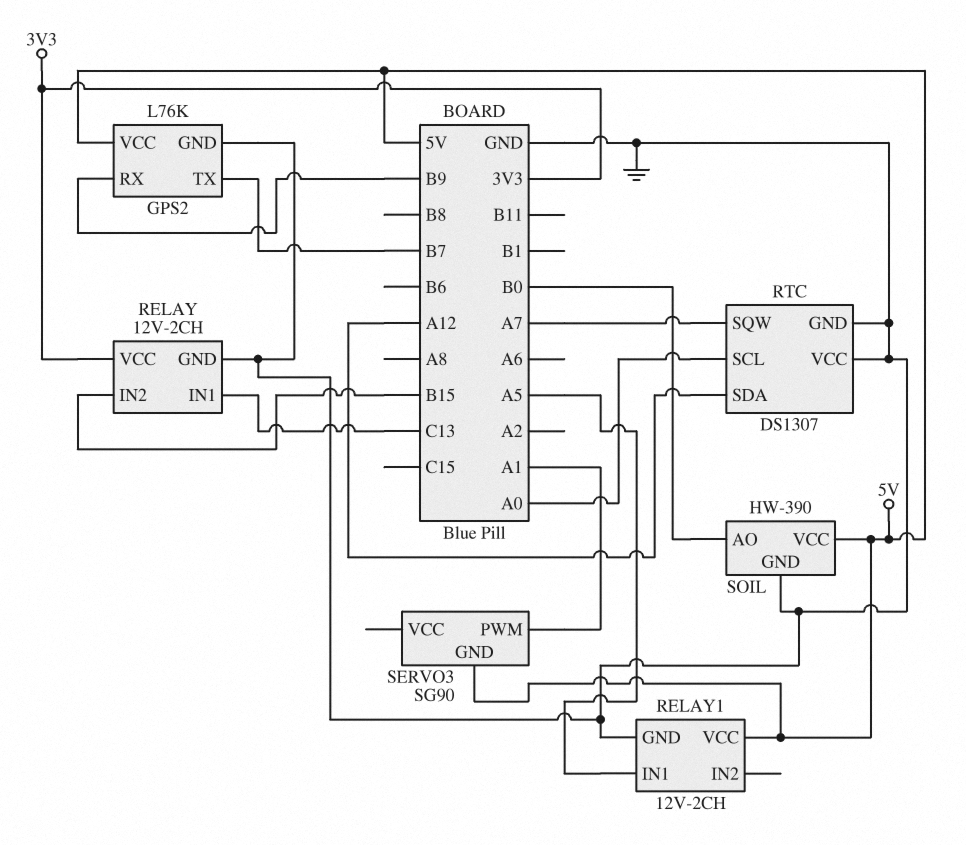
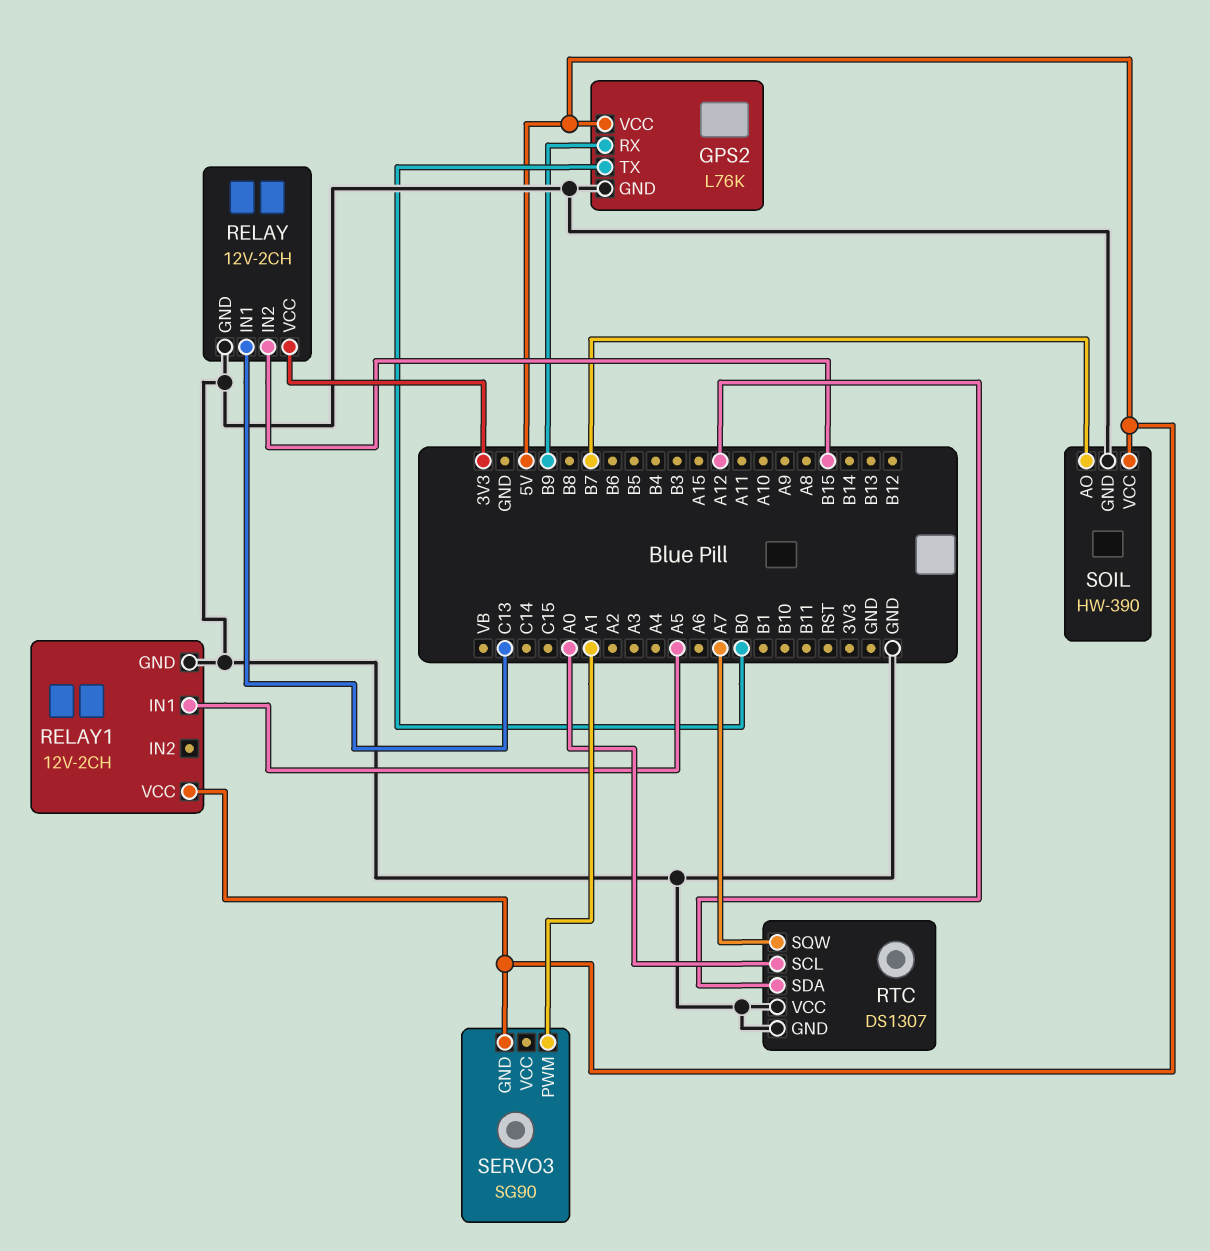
GPS2 pin TX: B7 -> B0
SOIL pin AO: B0 -> B7

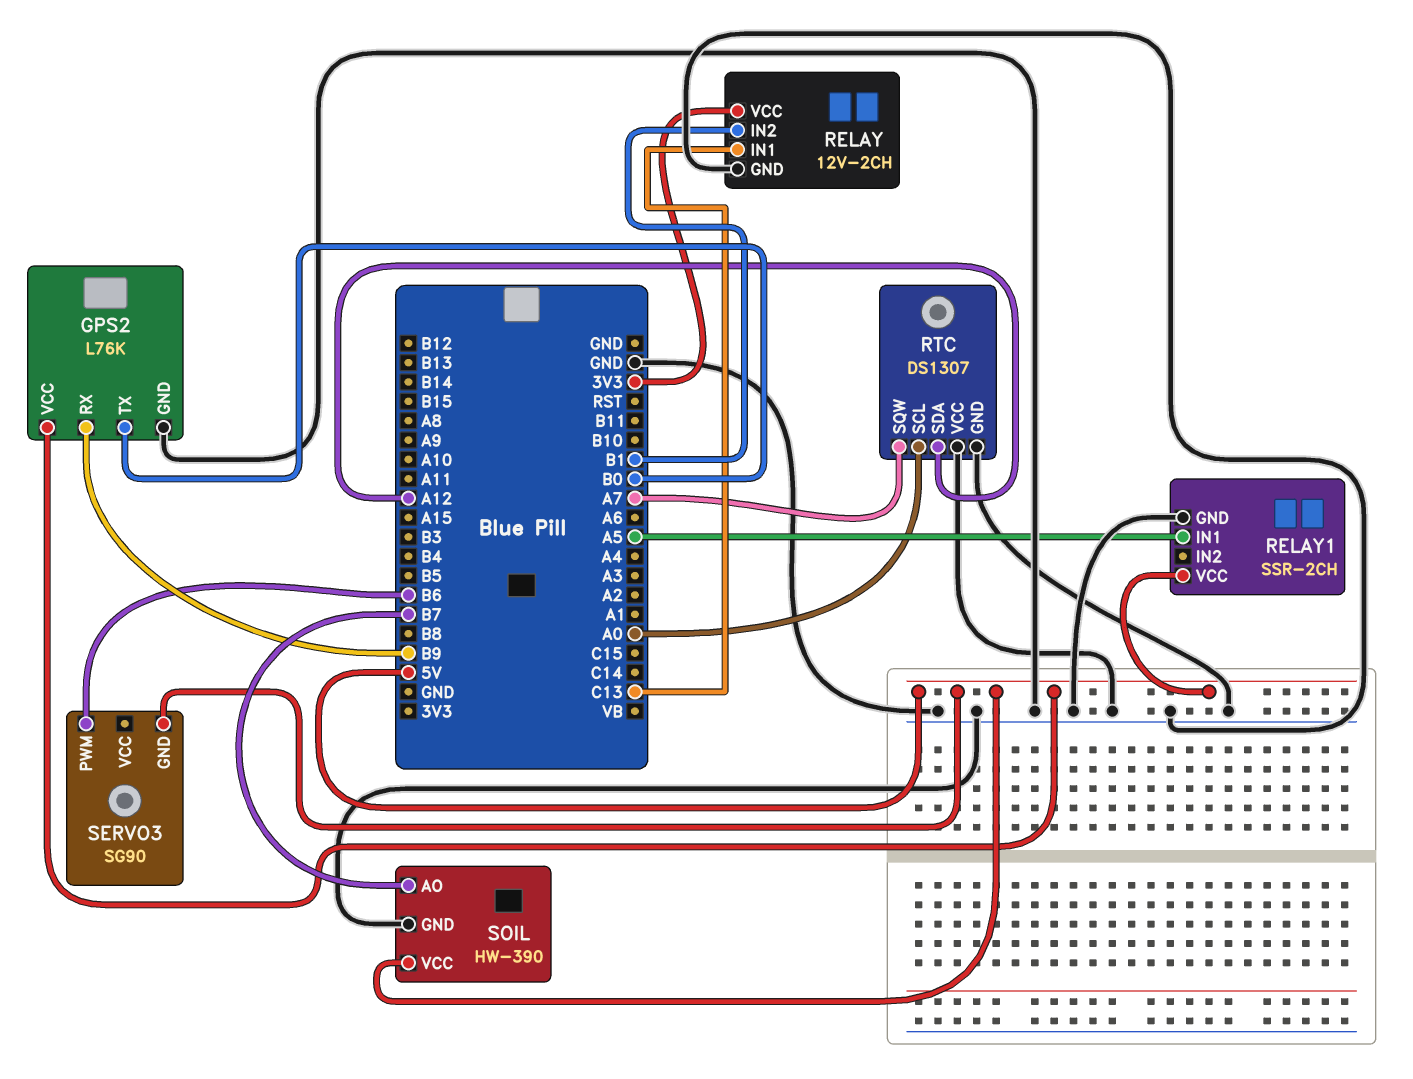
RELAY pin IN2: B15 -> B1
RELAY1: 12V-2CH -> SSR-2CH
SERVO3 pin PWM: A1 -> B6

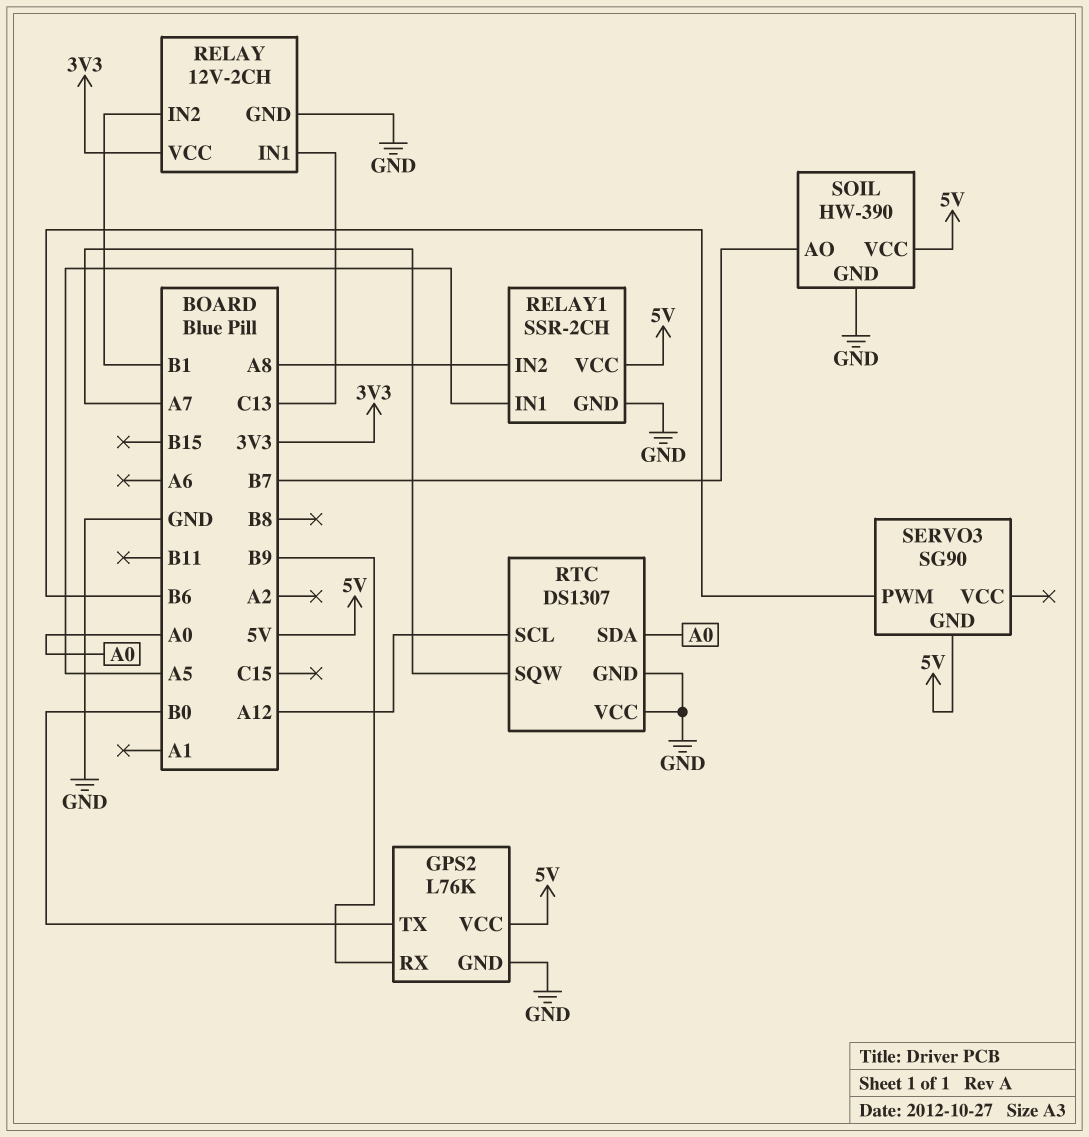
RELAY1 pin IN2: none -> A8
RTC pin SCL: A0 -> A12
RTC pin SDA: A12 -> A0

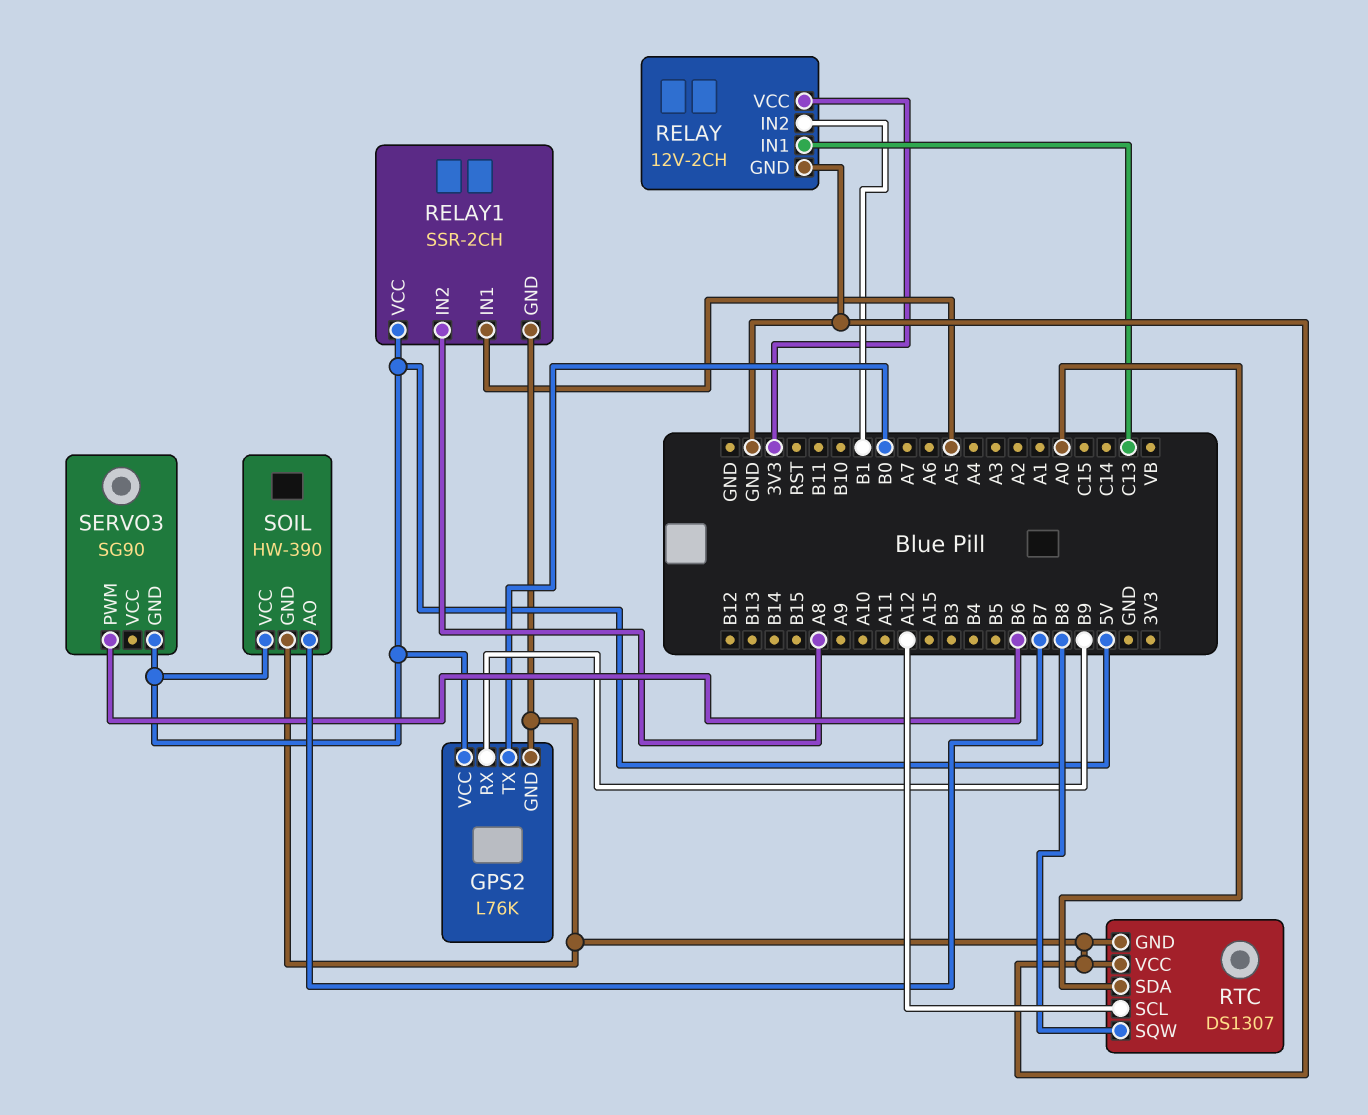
RTC pin SQW: A7 -> B8

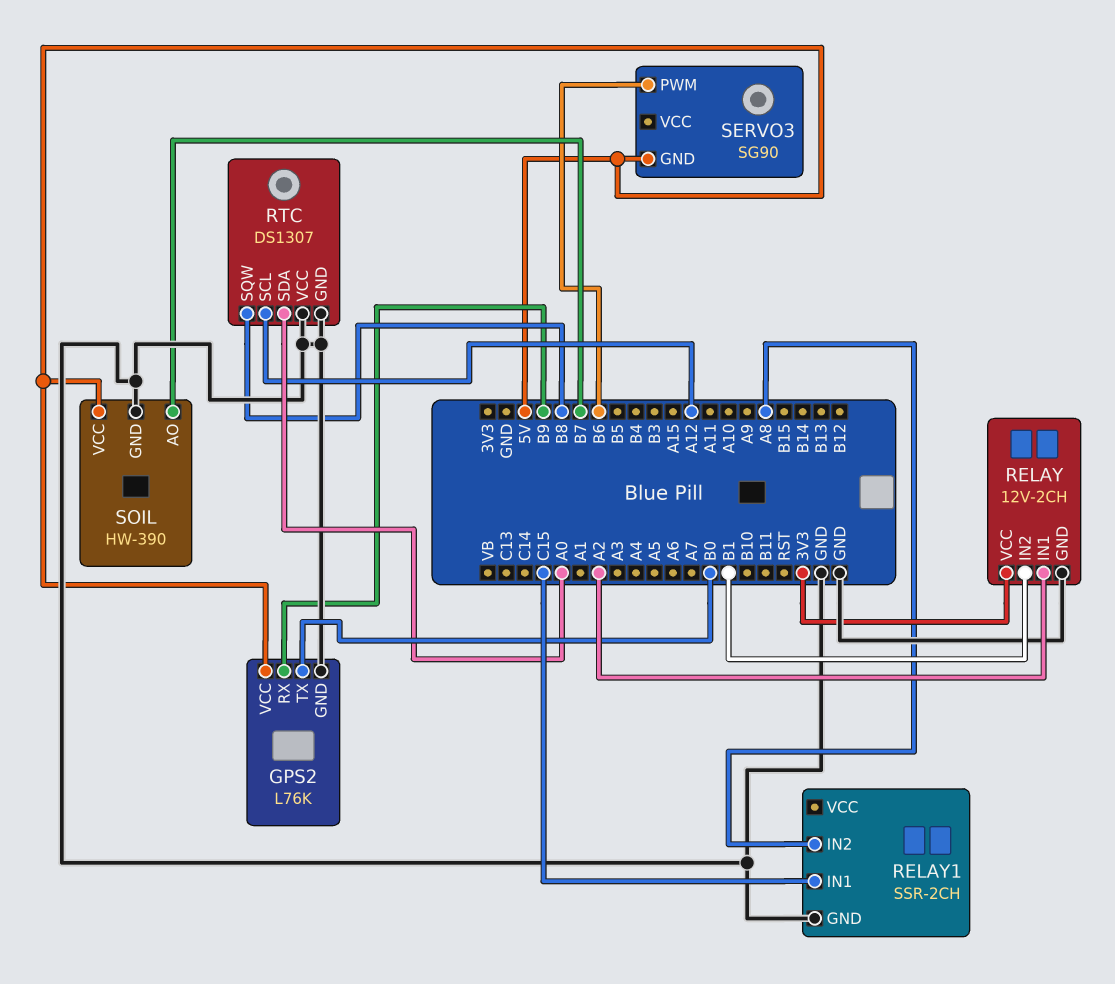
RELAY pin IN1: C13 -> A2
RELAY1 pin IN1: A5 -> C15
RELAY1 pin VCC: 5V -> none

